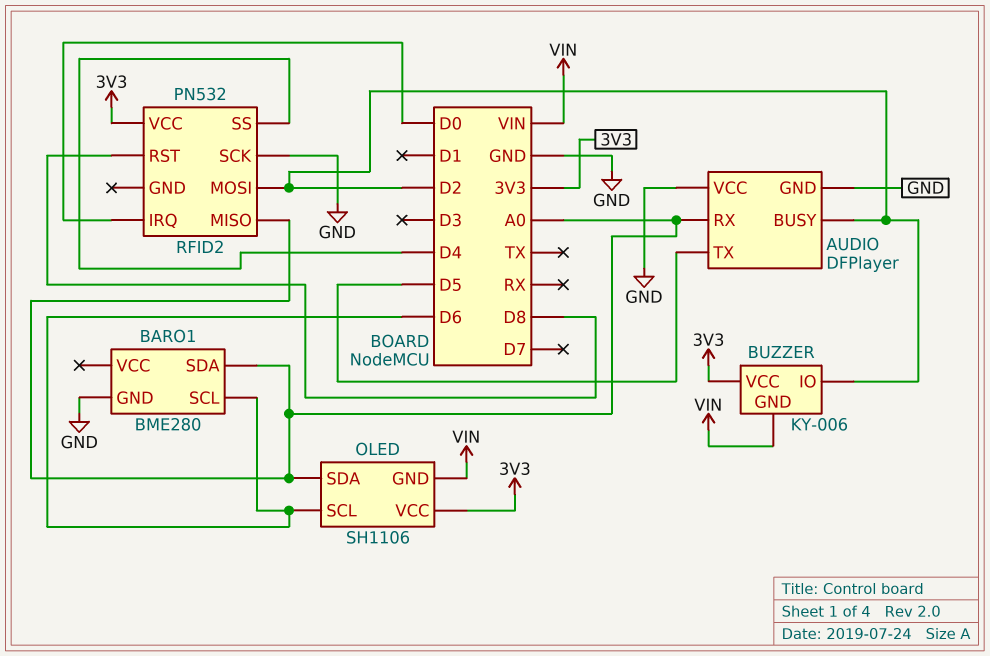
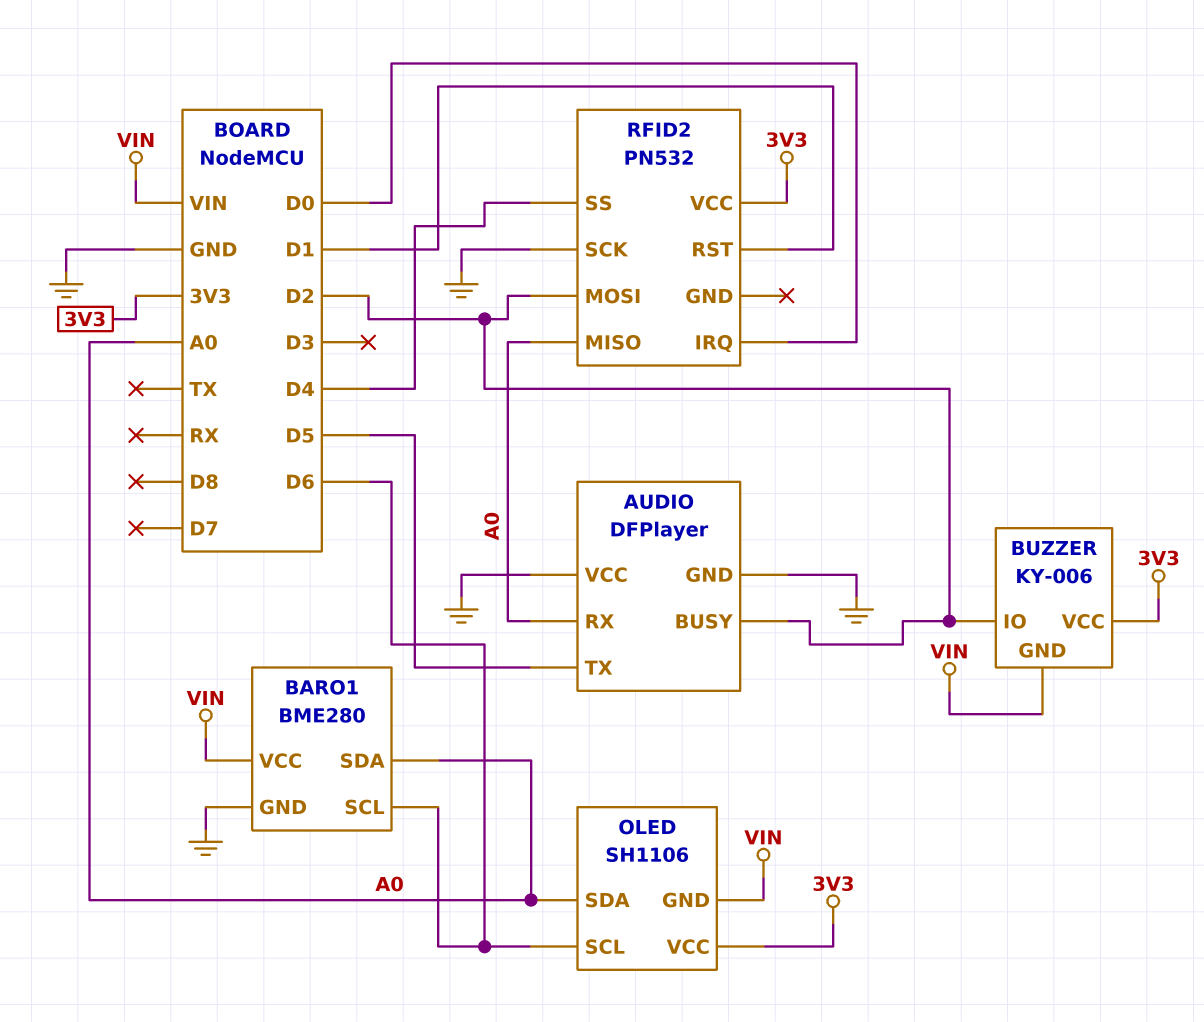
BARO1 pin VCC: none -> VIN
RFID2 pin RST: D8 -> D1

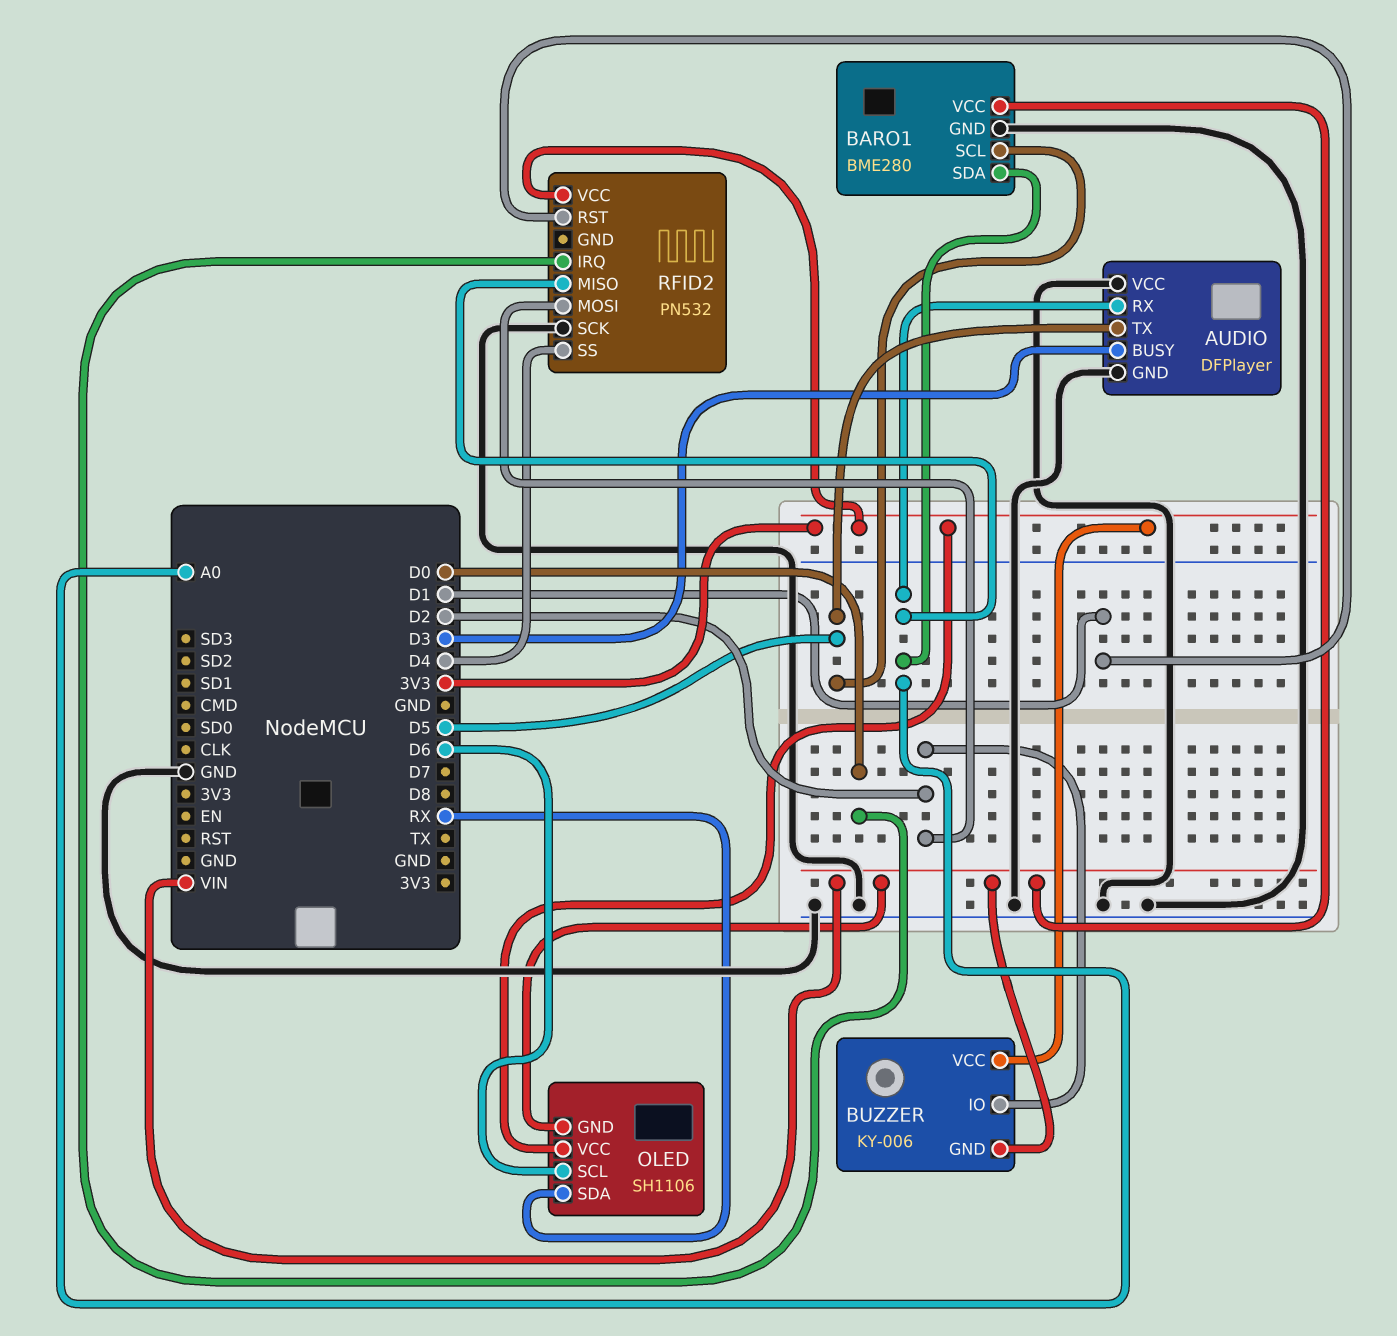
AUDIO pin BUSY: D2 -> D3
BARO1 pin SCL: D6 -> D5
OLED pin SDA: A0 -> RX

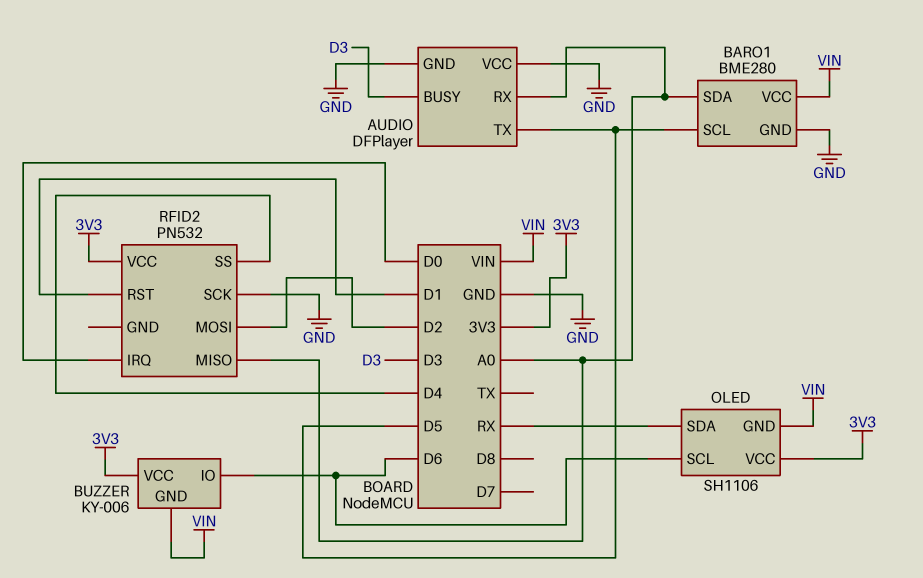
BUZZER pin IO: D2 -> D6

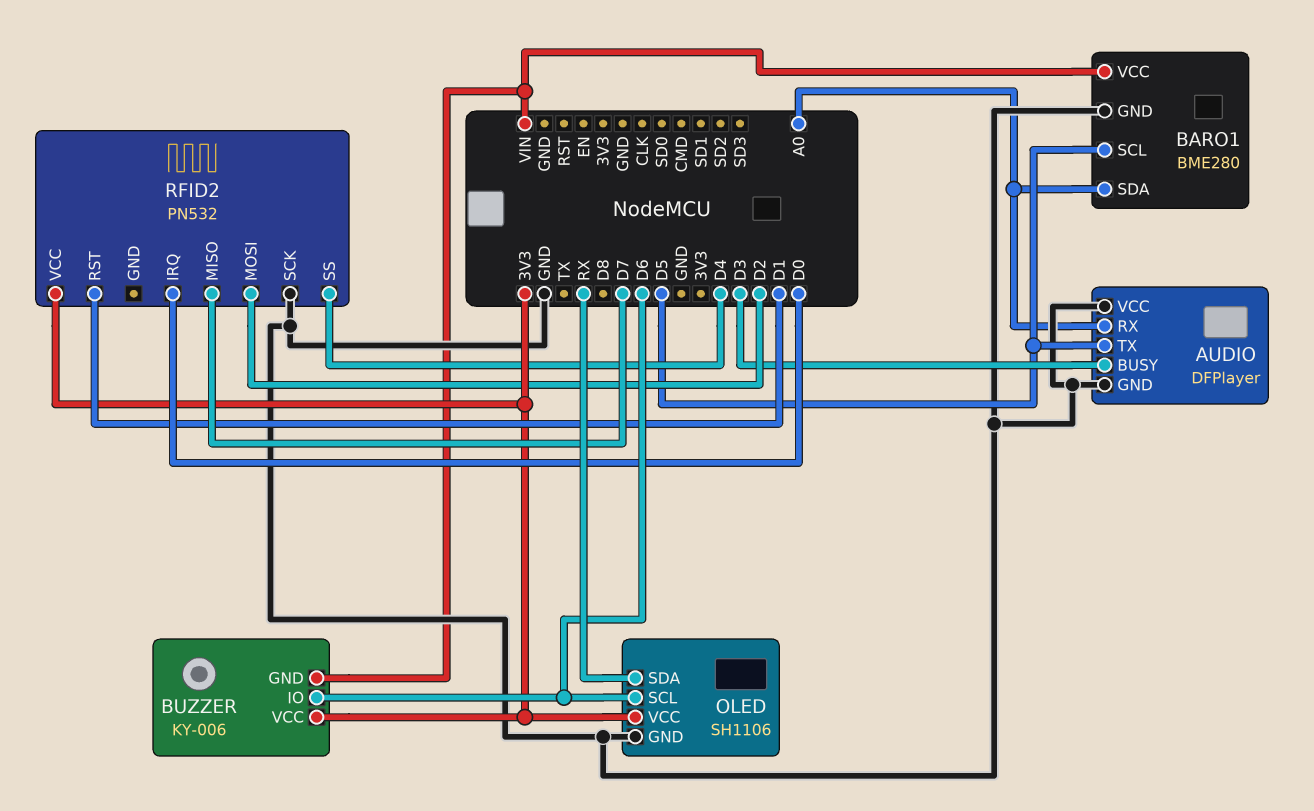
OLED pin GND: VIN -> GND
RFID2 pin MISO: A0 -> D7

